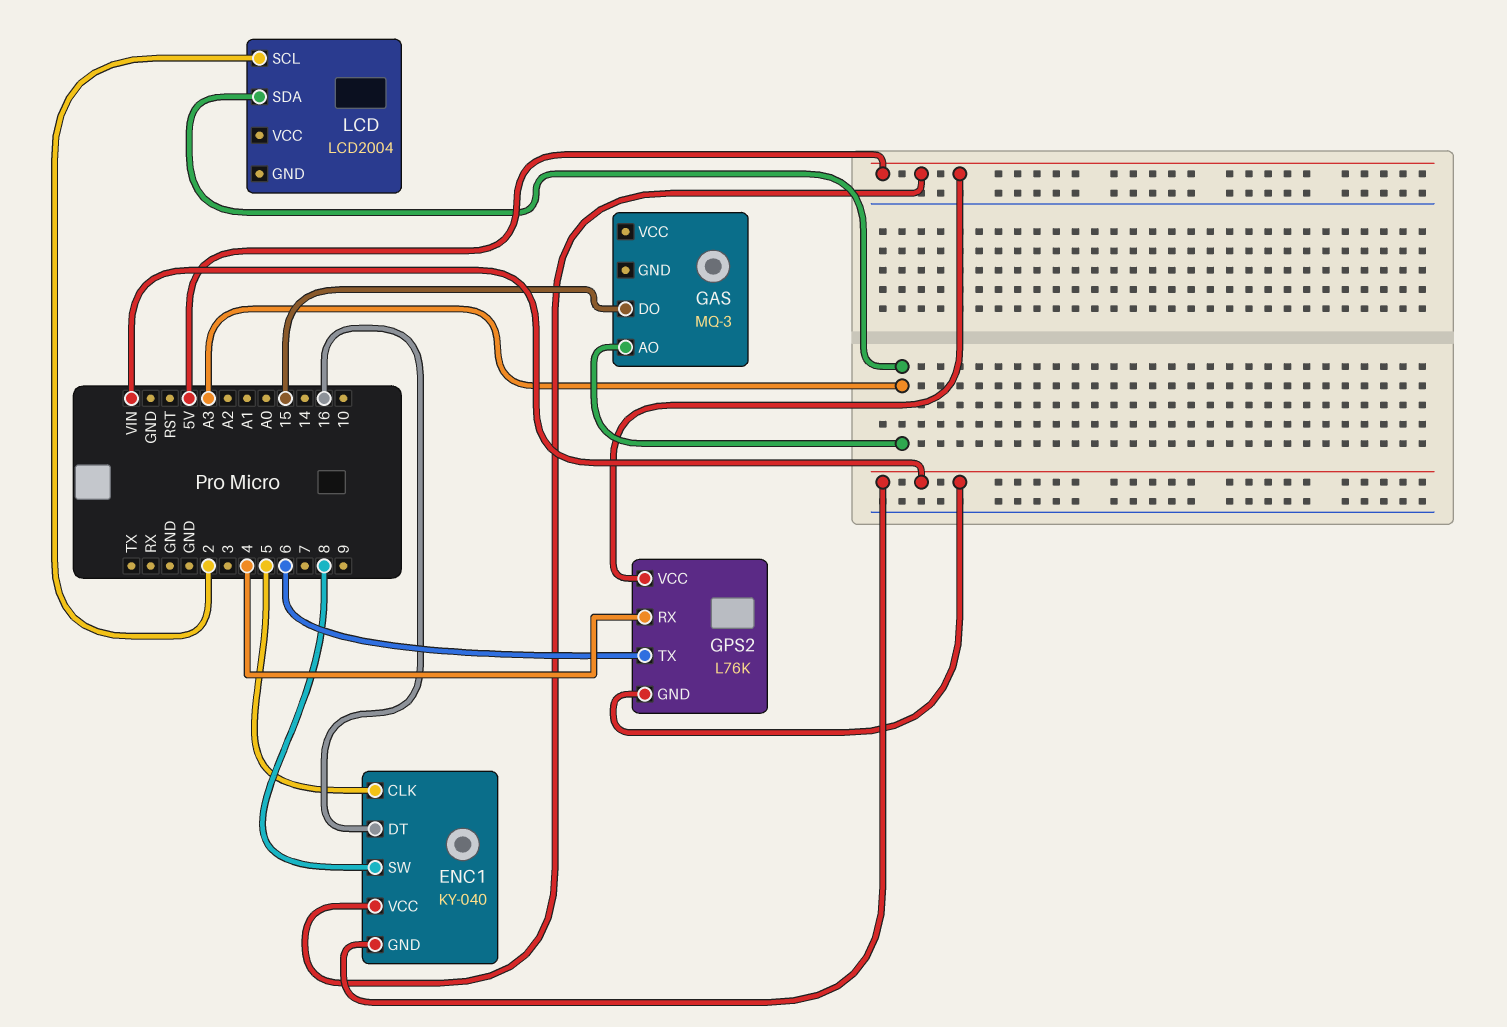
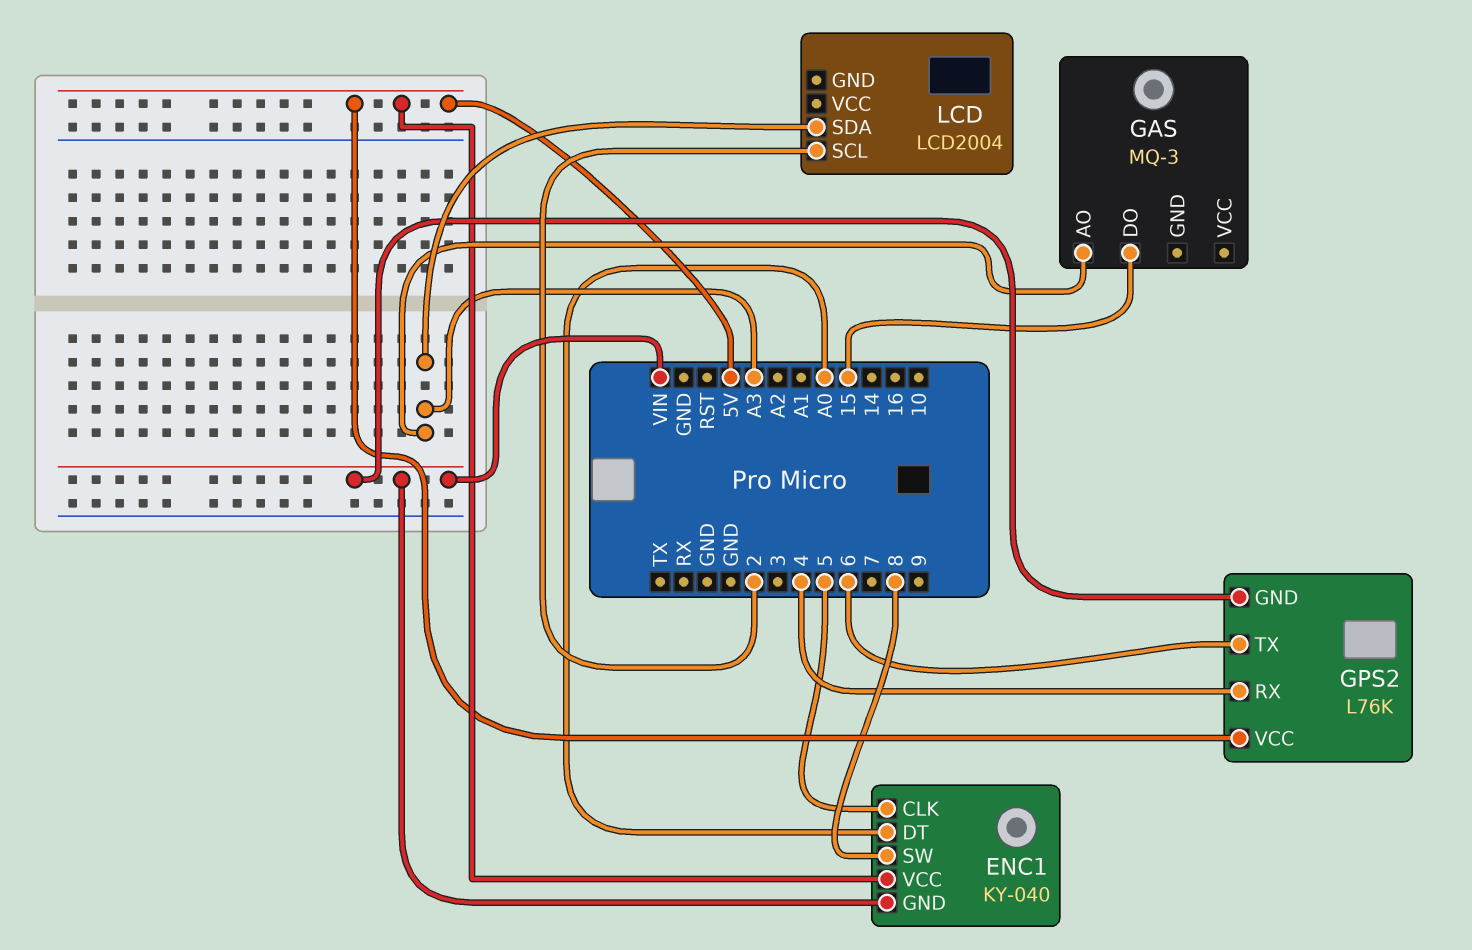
ENC1 pin DT: 16 -> A0

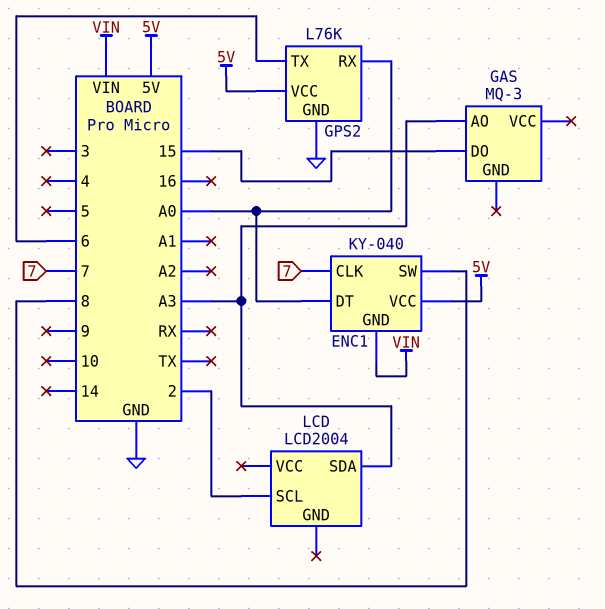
ENC1 pin CLK: 5 -> 7
GPS2 pin GND: VIN -> GND
GPS2 pin RX: 4 -> A0

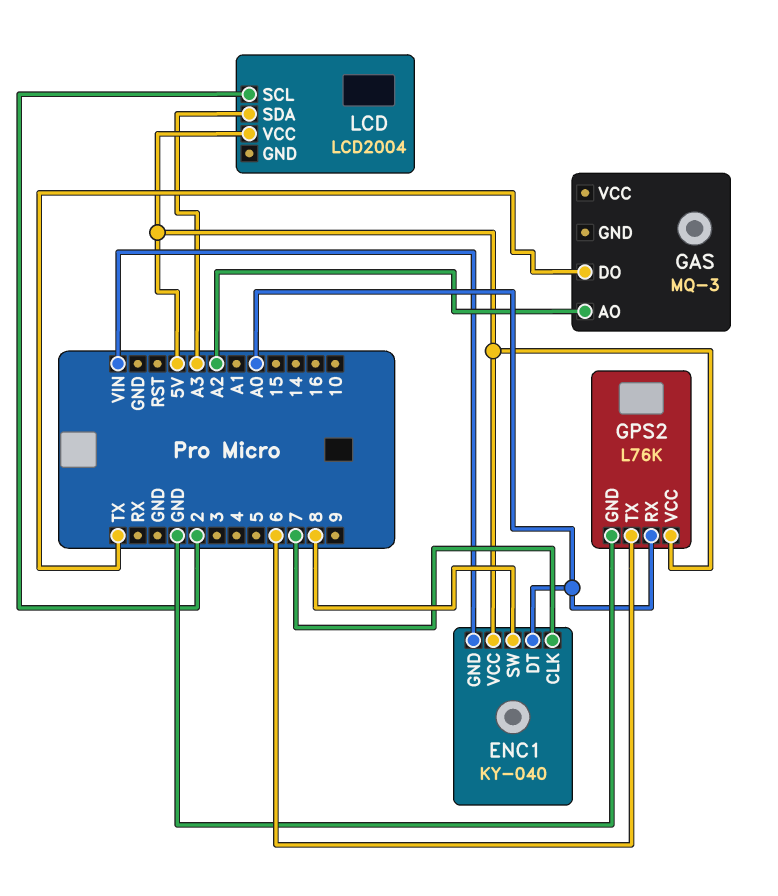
GAS pin AO: A3 -> A2
GAS pin DO: 15 -> TX
LCD pin VCC: none -> 5V

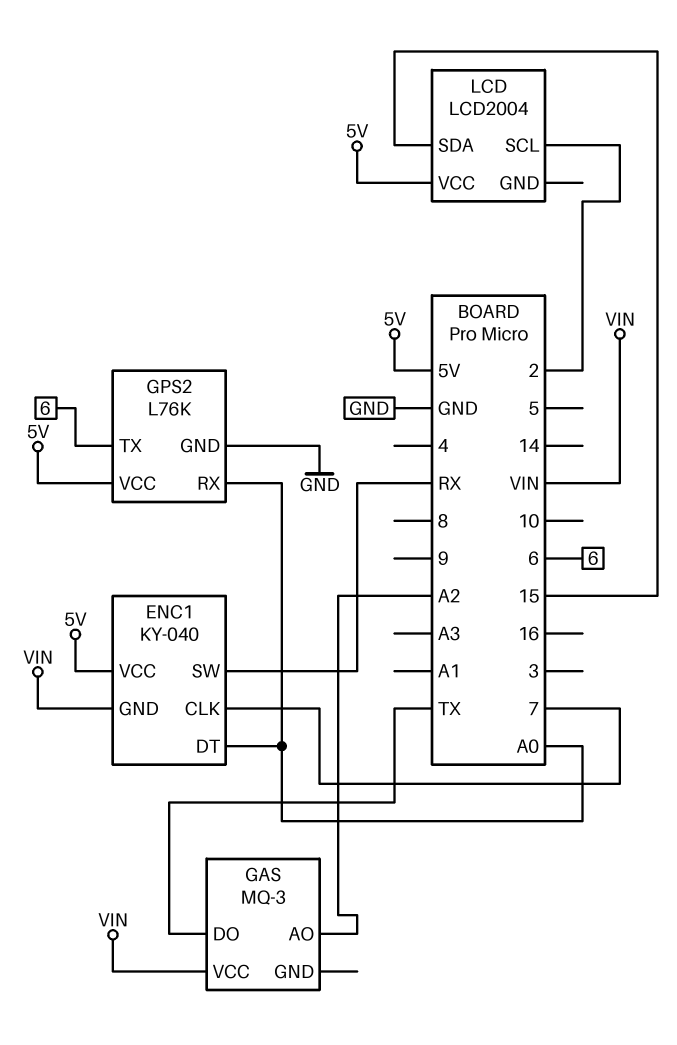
ENC1 pin SW: 8 -> RX
GAS pin VCC: none -> VIN
LCD pin SDA: A3 -> 15

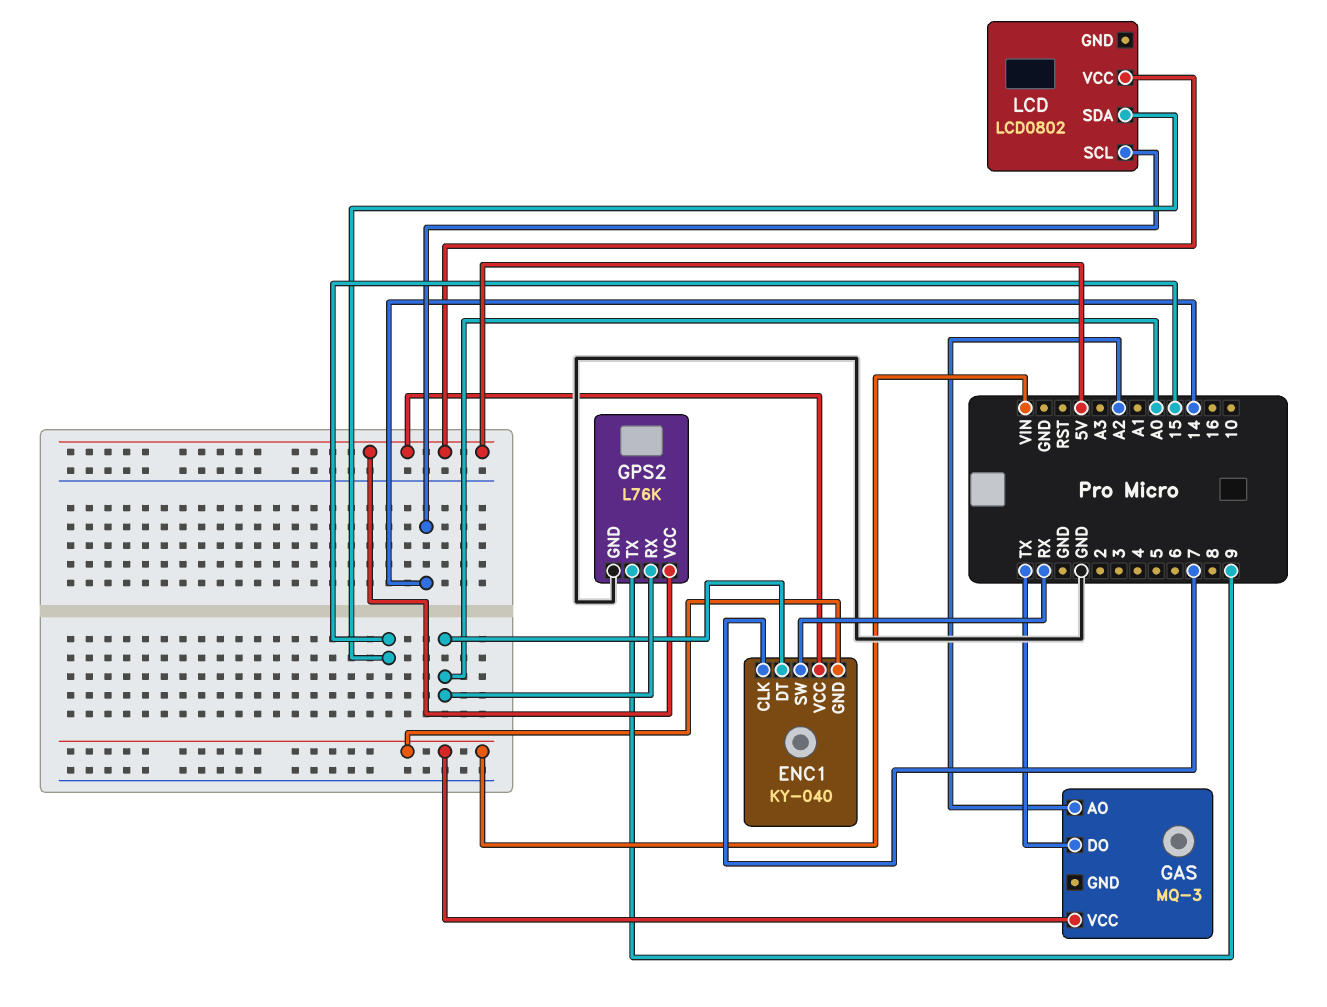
GPS2 pin TX: 6 -> 9
LCD: LCD2004 -> LCD0802
LCD pin SCL: 2 -> 14

